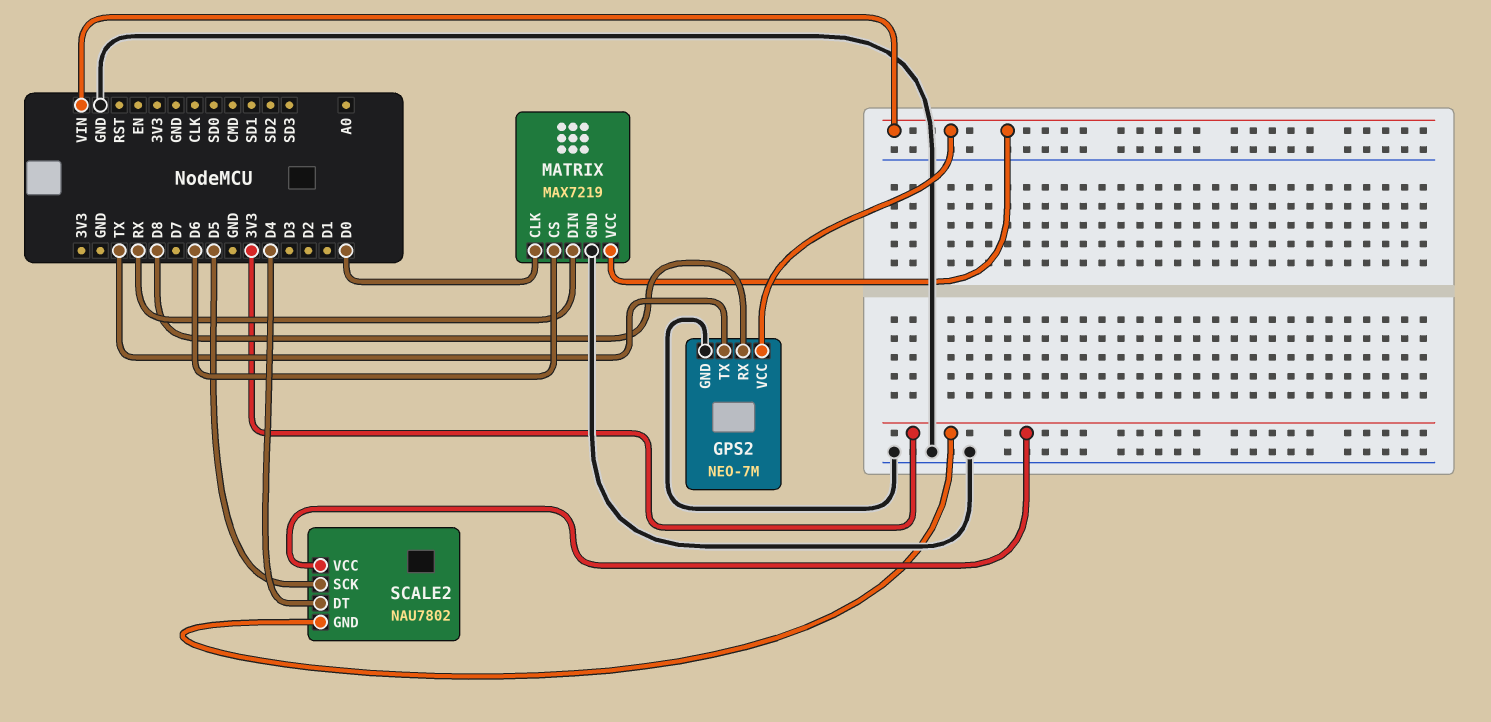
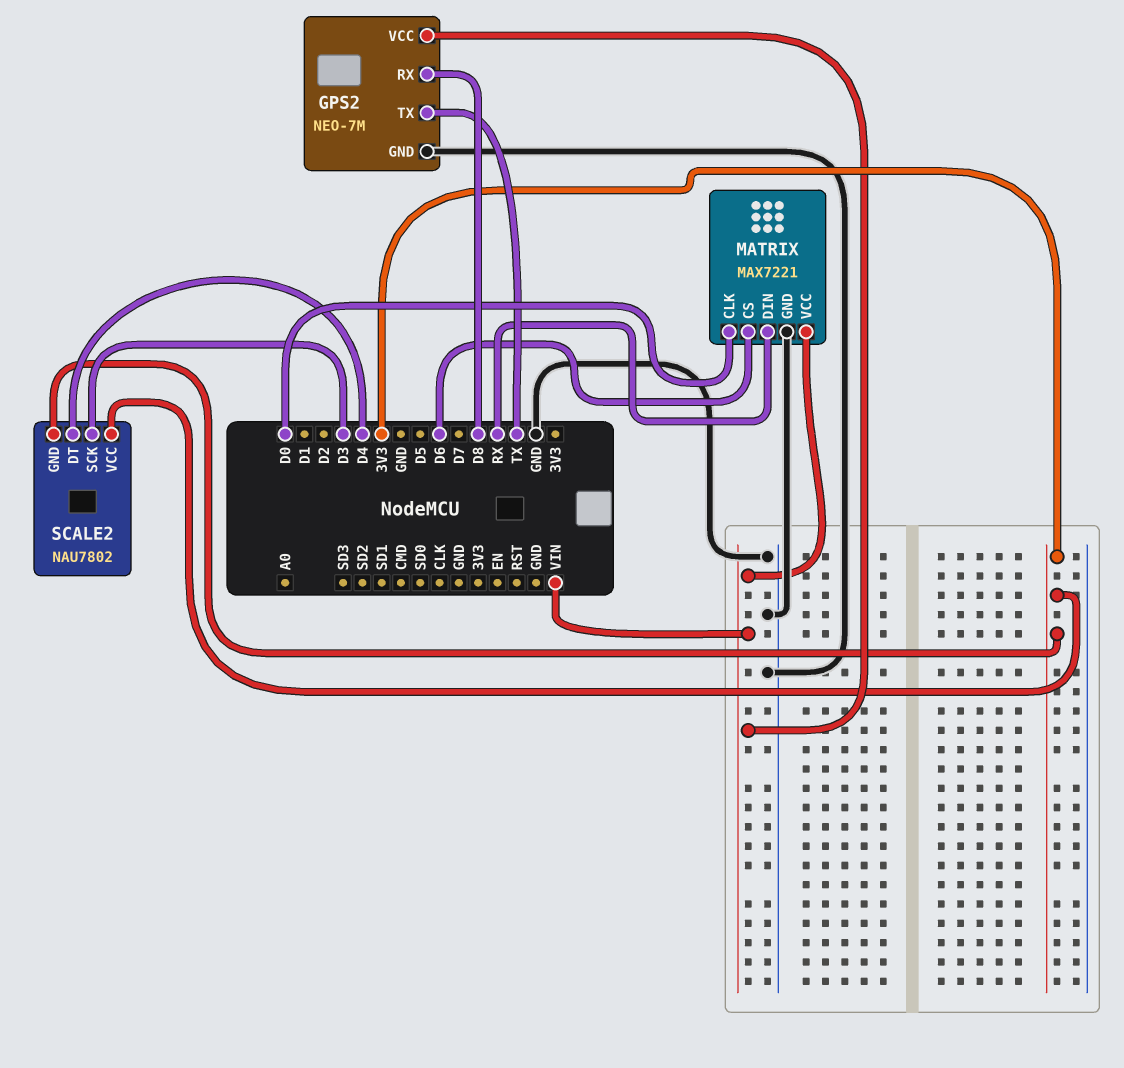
MATRIX: MAX7219 -> MAX7221
SCALE2 pin SCK: D5 -> D3

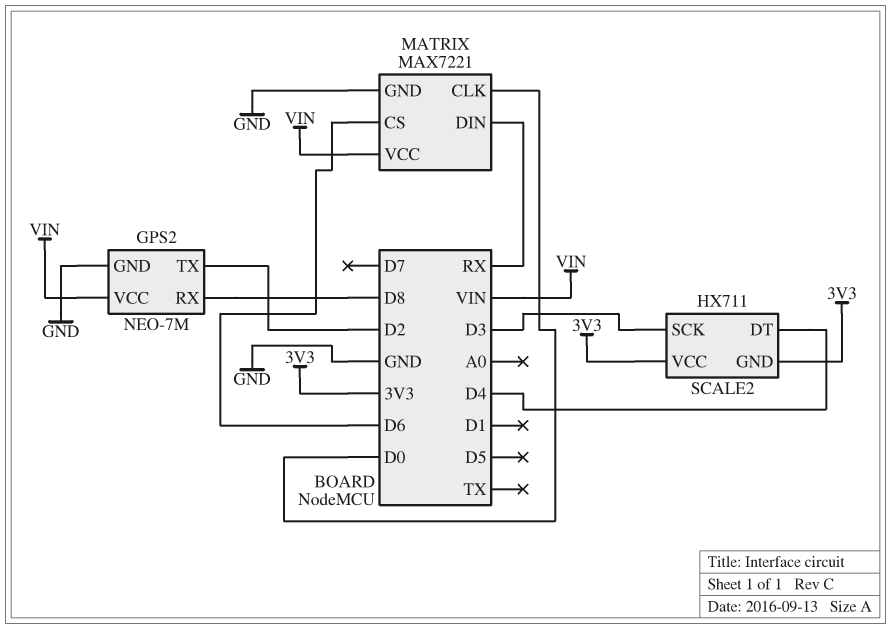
GPS2 pin TX: TX -> D2
SCALE2: NAU7802 -> HX711

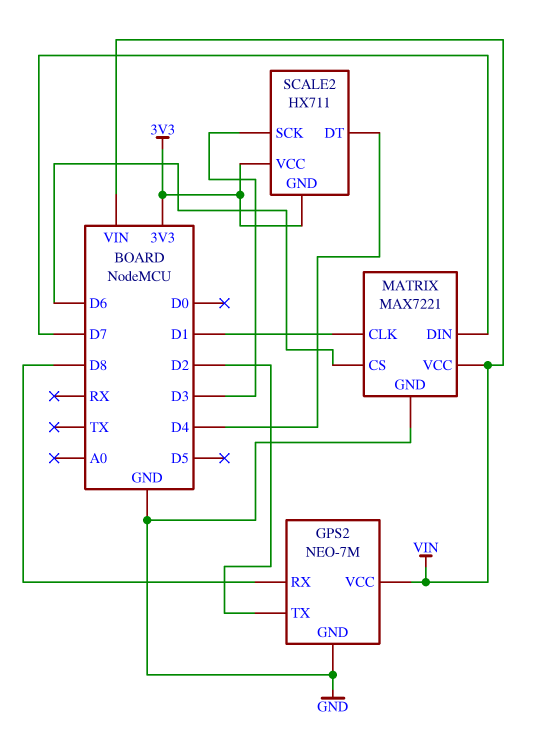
MATRIX pin CLK: D0 -> D1
MATRIX pin DIN: RX -> D7

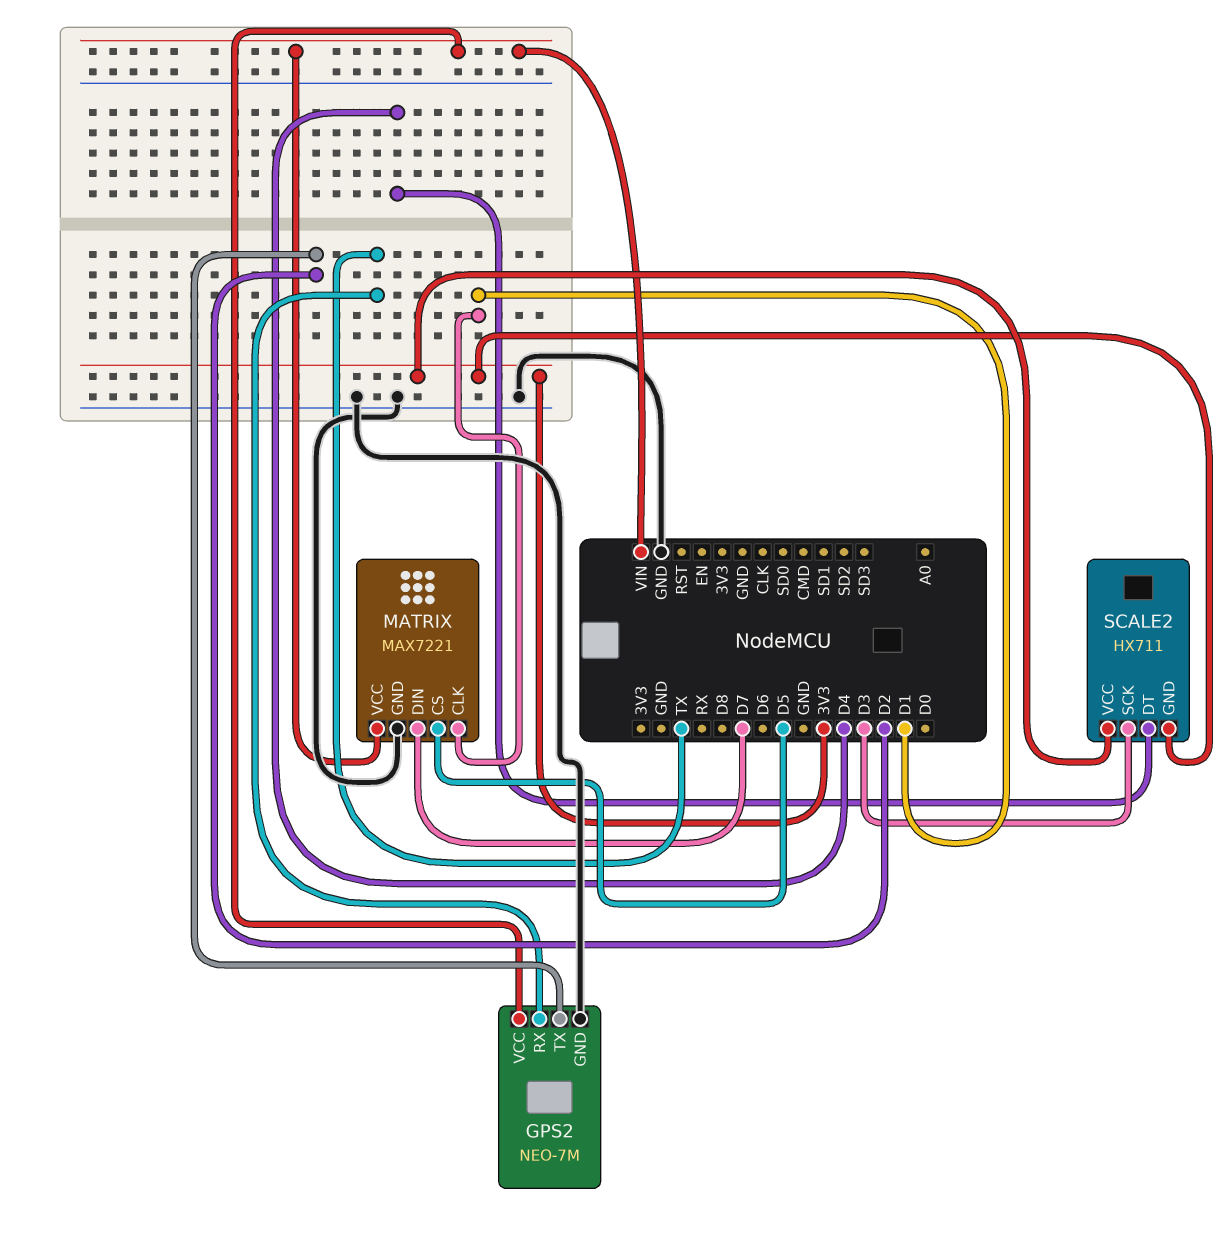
GPS2 pin RX: D8 -> TX
MATRIX pin CS: D6 -> D5

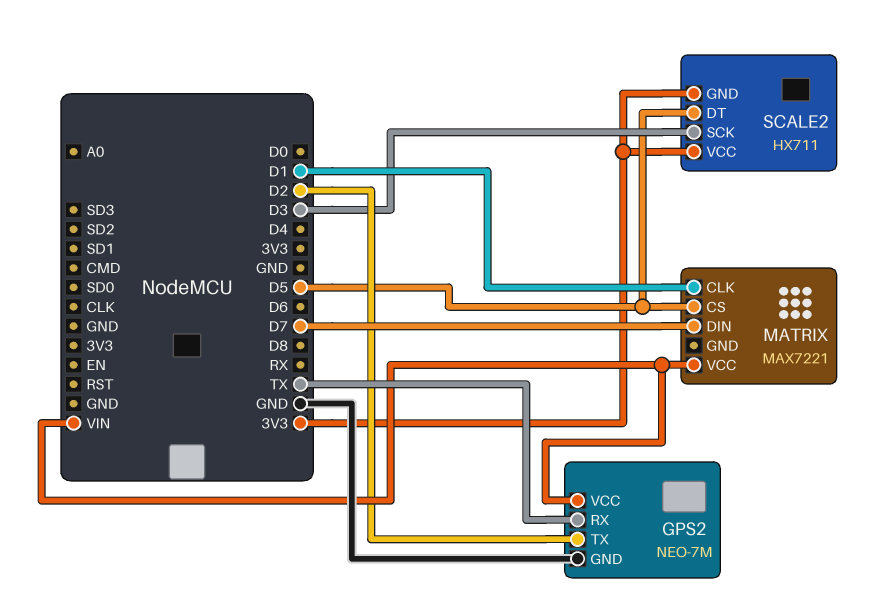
MATRIX pin GND: GND -> none
SCALE2 pin DT: D4 -> D5

